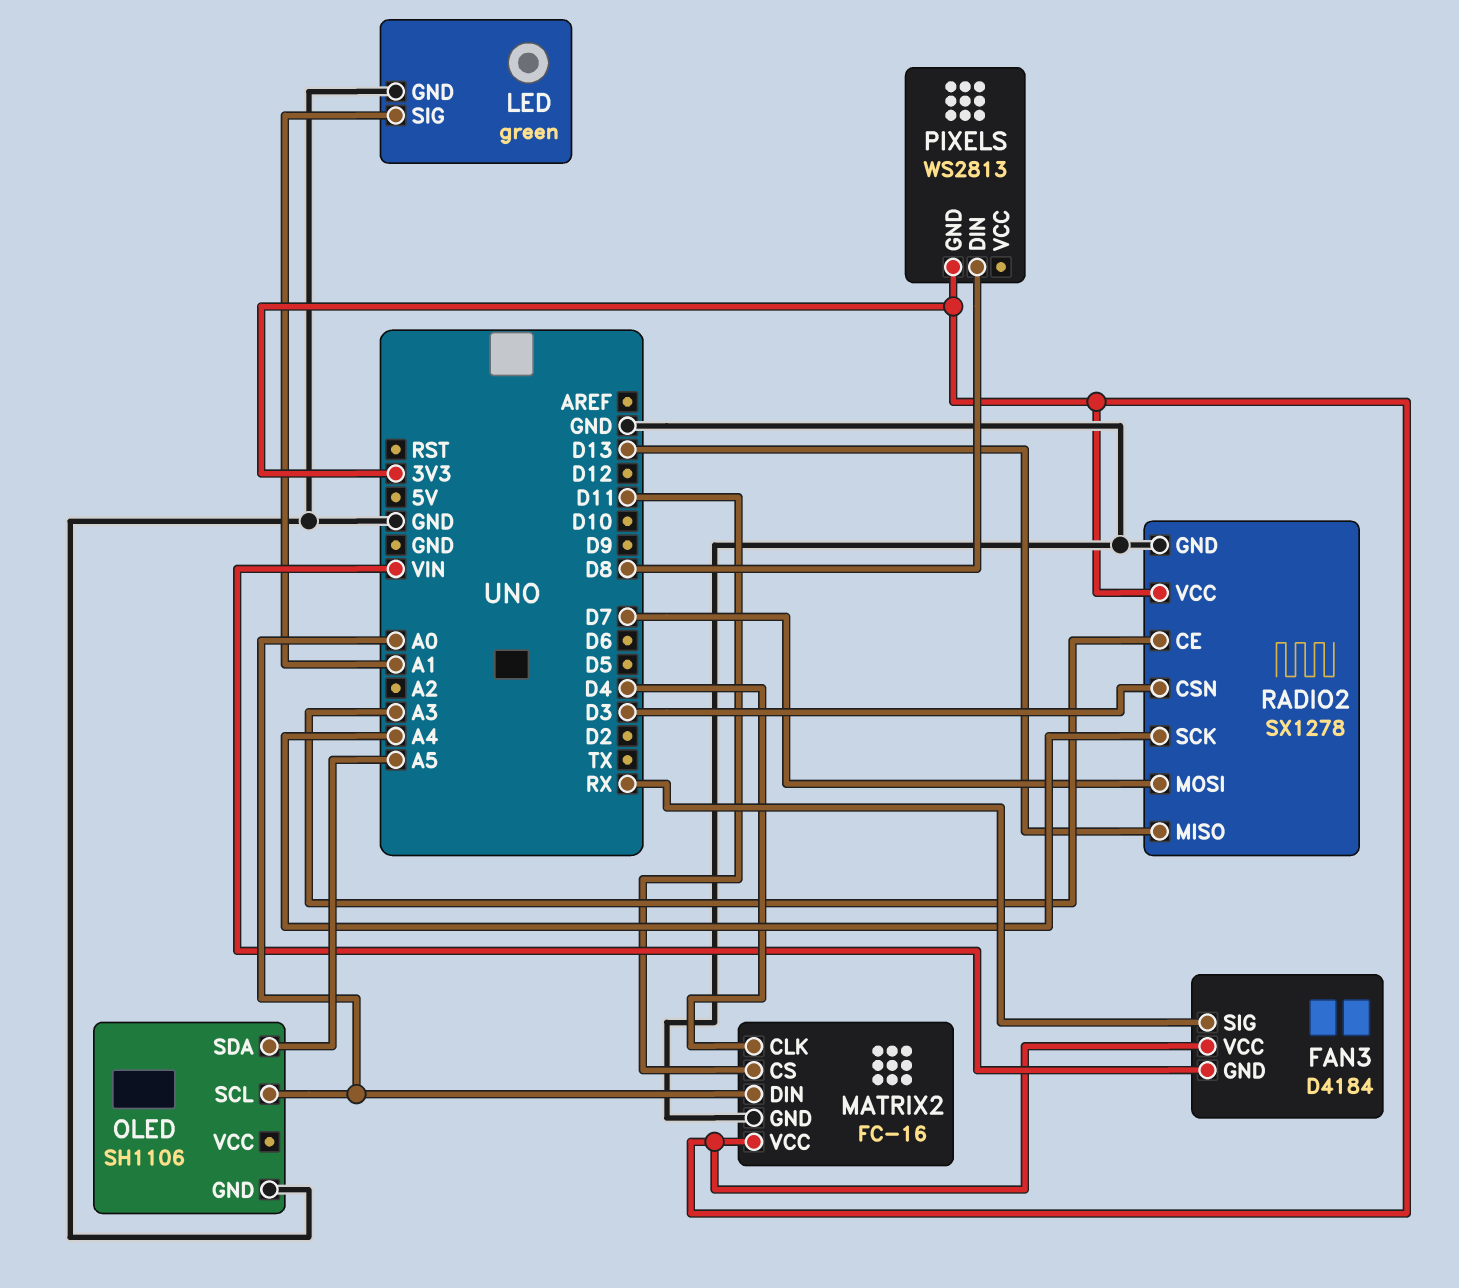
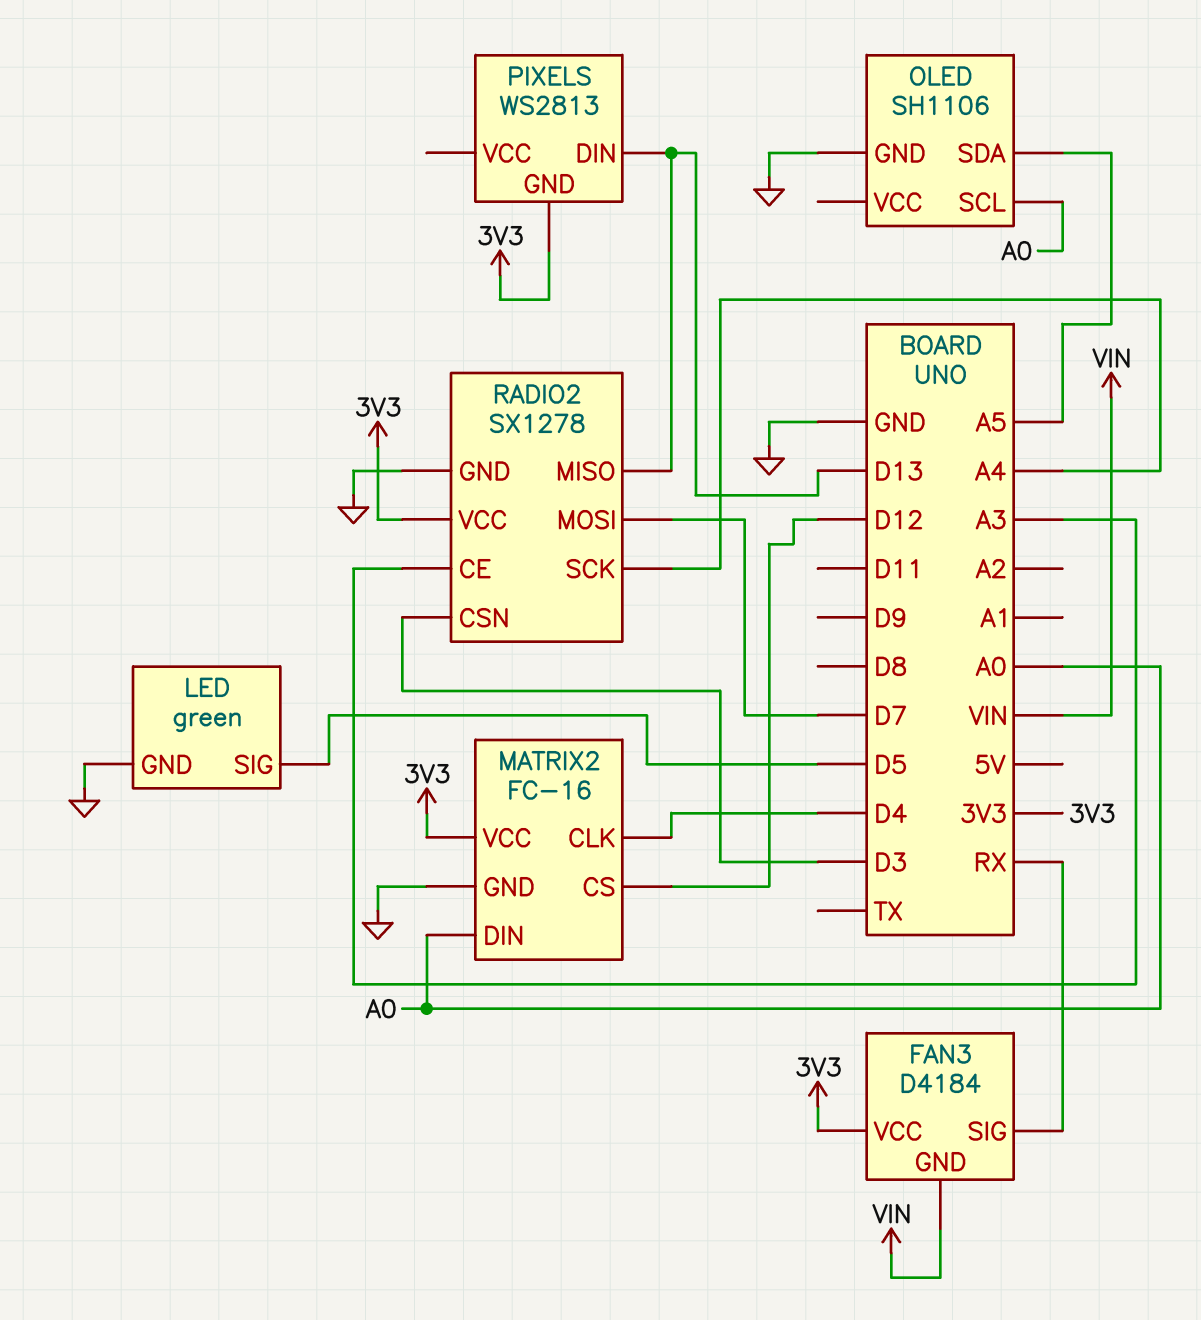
LED pin SIG: A1 -> D5
MATRIX2 pin CS: D11 -> D12
PIXELS pin DIN: D8 -> D13

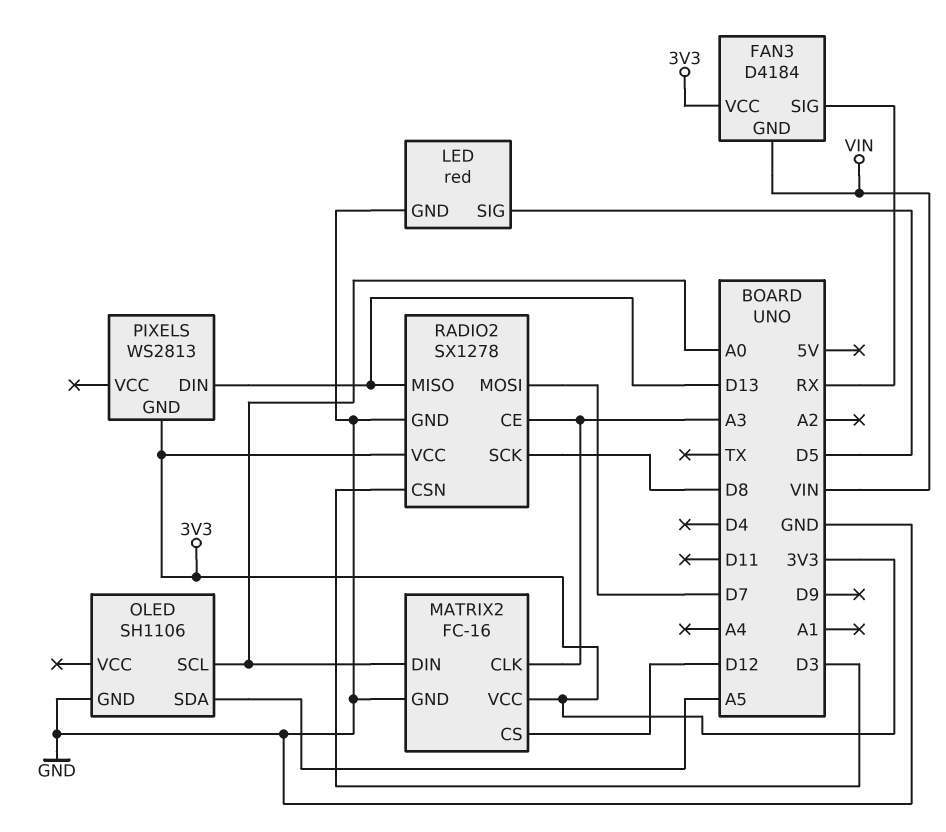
LED: green -> red
MATRIX2 pin CLK: D4 -> A3
RADIO2 pin SCK: A4 -> D8

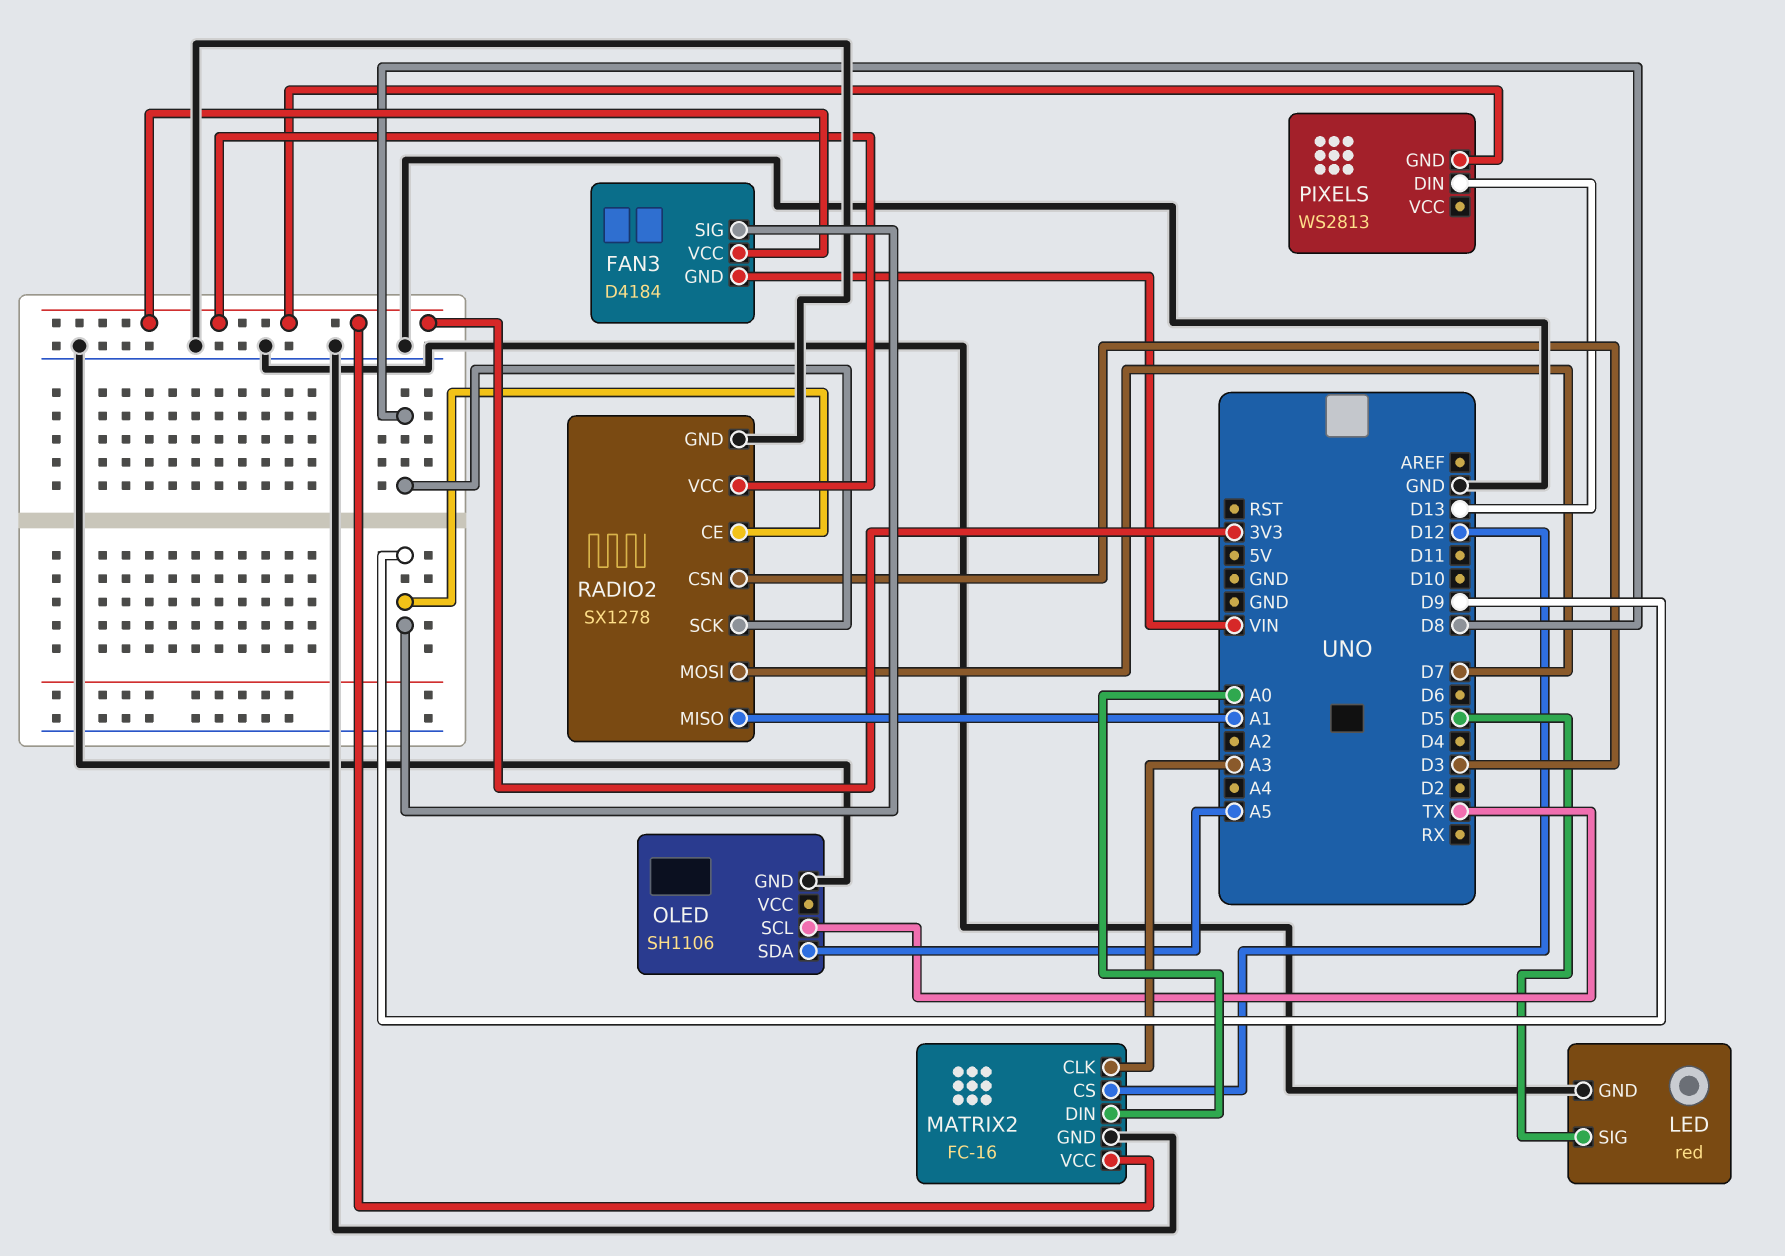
FAN3 pin SIG: RX -> D9
OLED pin SCL: A0 -> TX
RADIO2 pin CE: A3 -> D9
RADIO2 pin MISO: D13 -> A1

